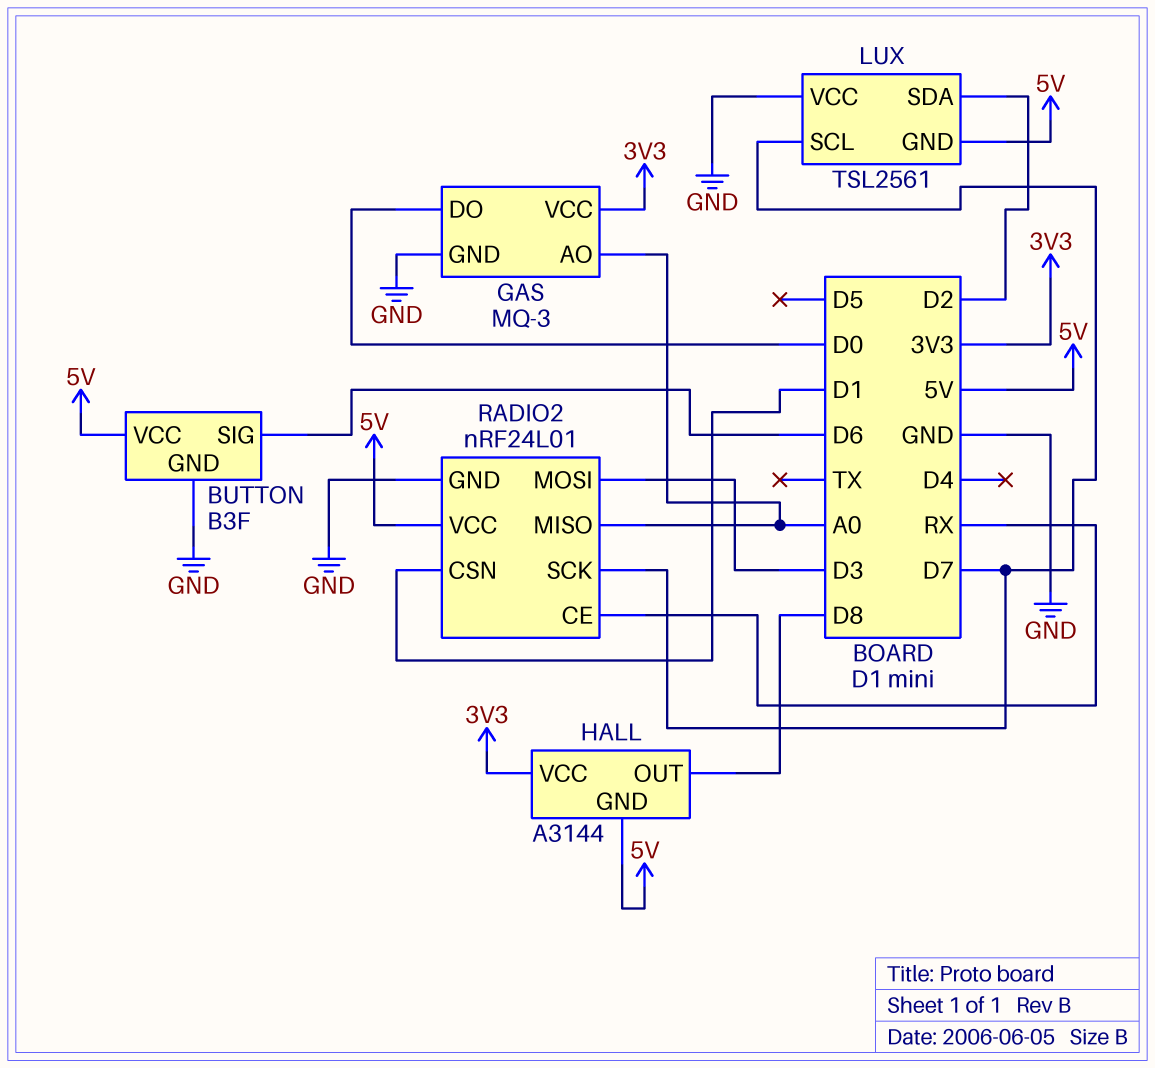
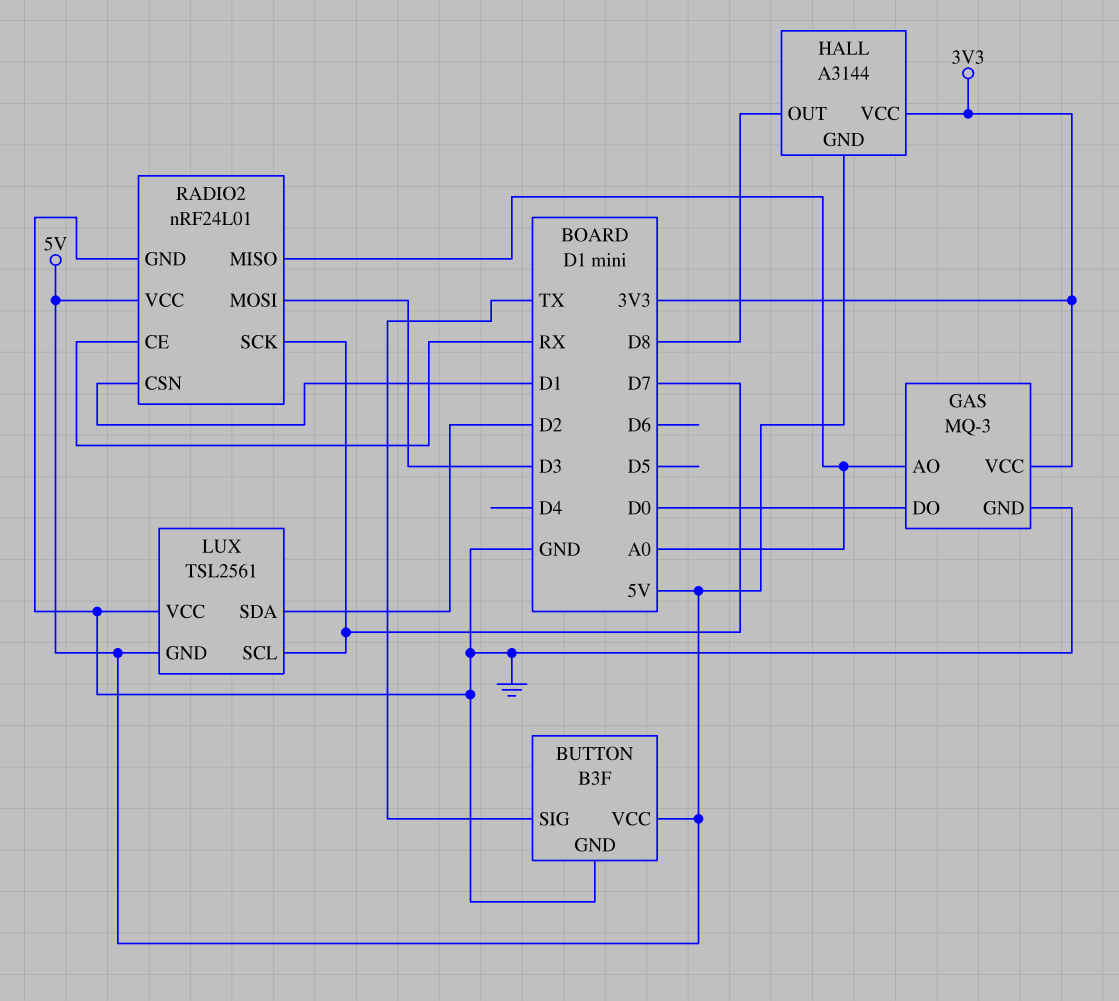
BUTTON pin SIG: D6 -> TX

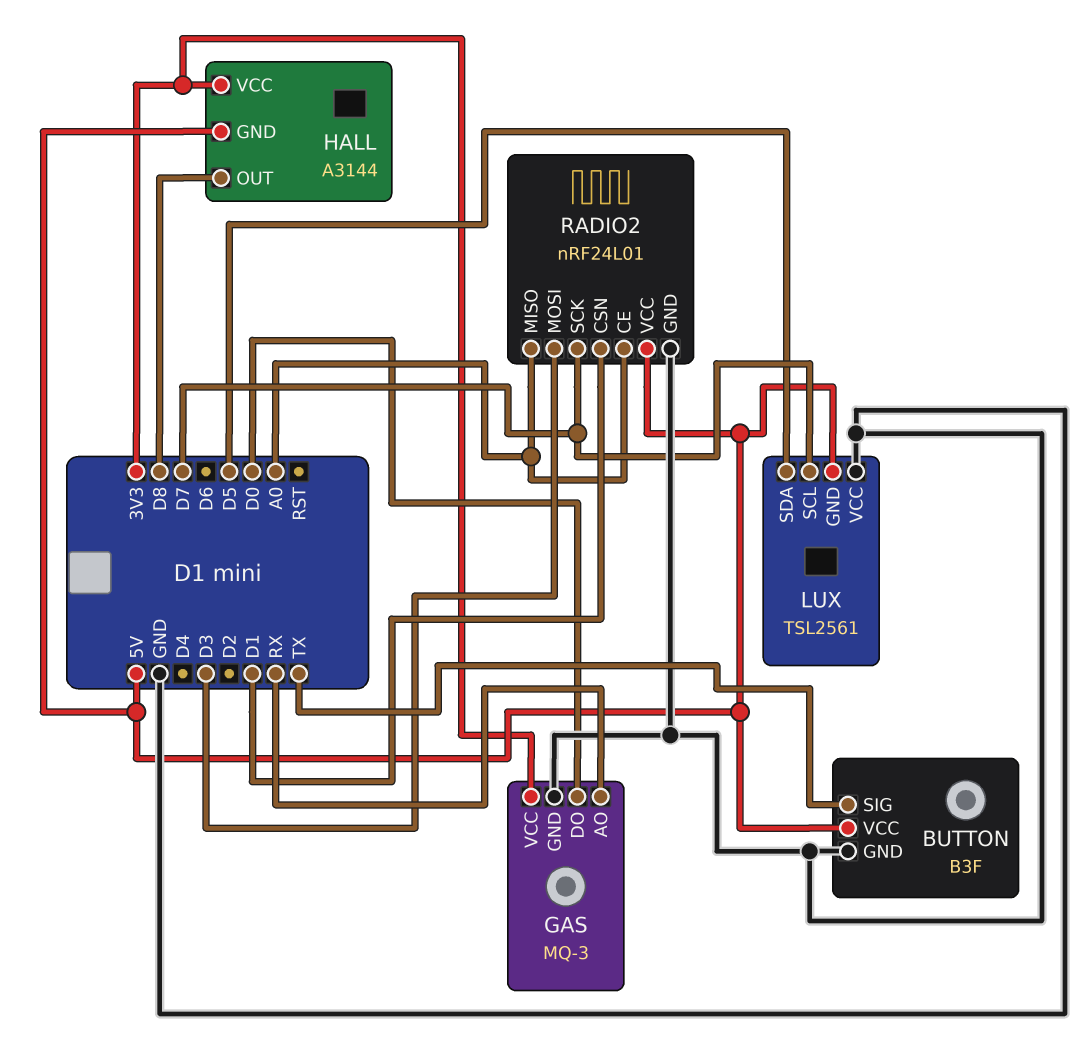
GAS pin AO: A0 -> RX
LUX pin SDA: D2 -> D5
RADIO2 pin CE: RX -> A0

